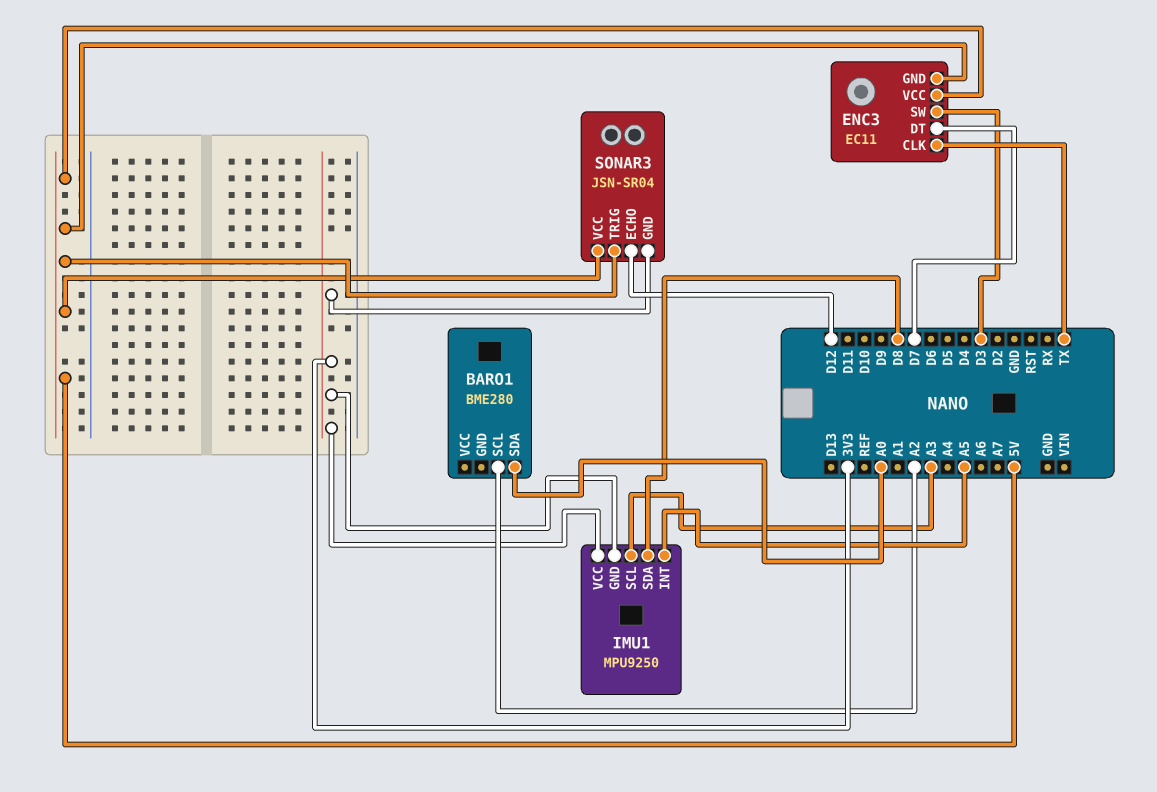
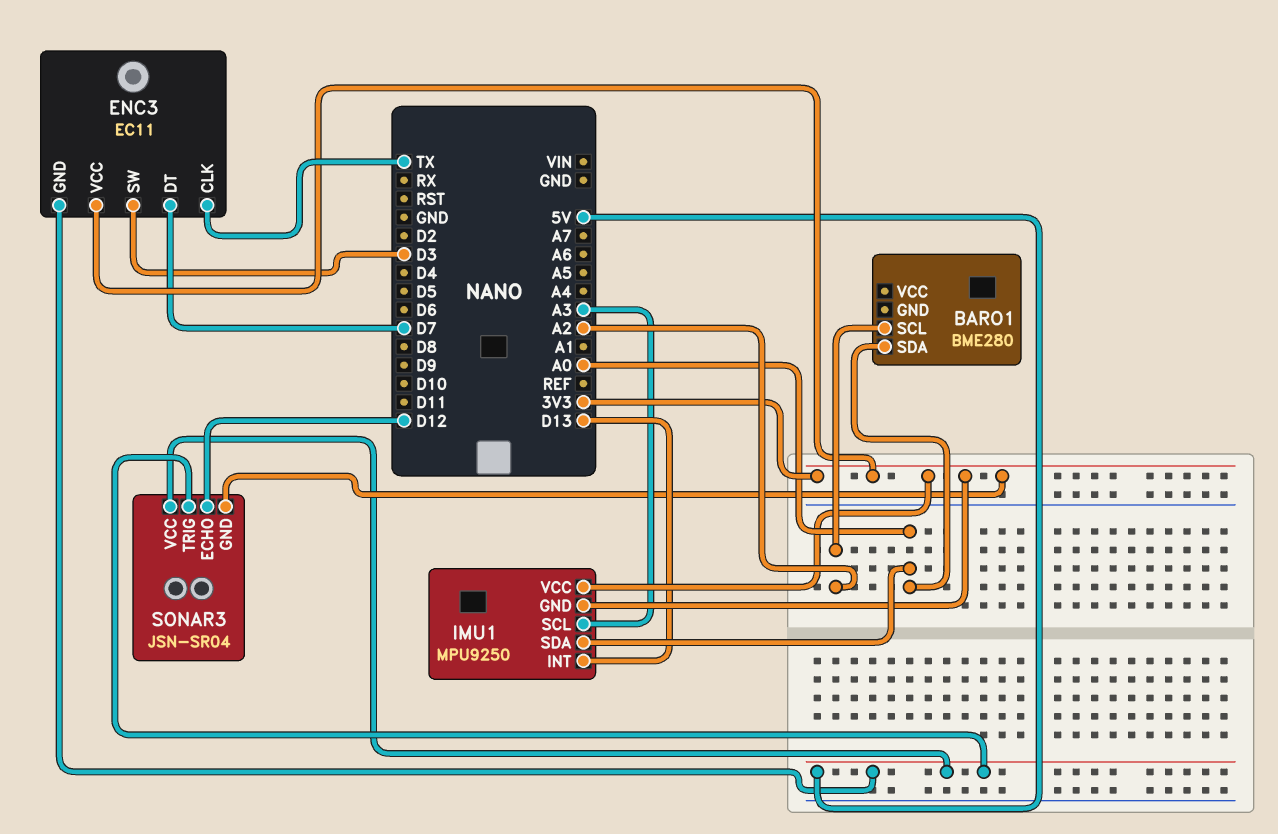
ENC3 pin VCC: 5V -> 3V3
IMU1 pin INT: A5 -> D13
IMU1 pin SDA: D8 -> A0

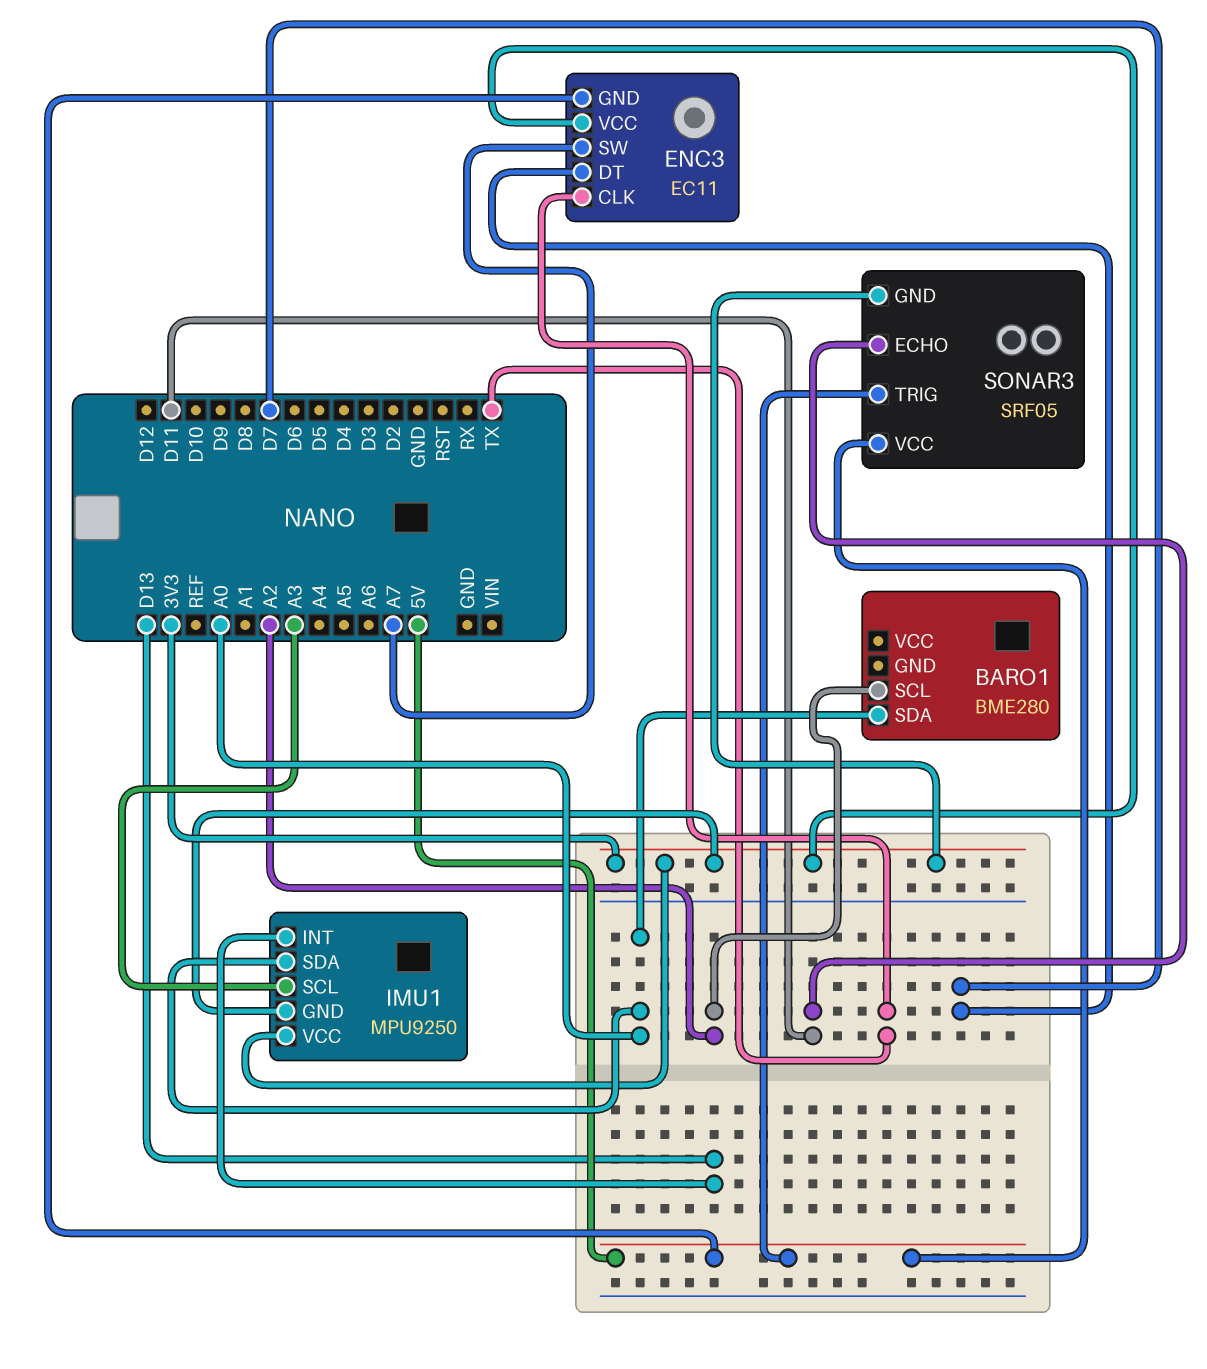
ENC3 pin SW: D3 -> A7
SONAR3: JSN-SR04 -> SRF05
SONAR3 pin ECHO: D12 -> D11

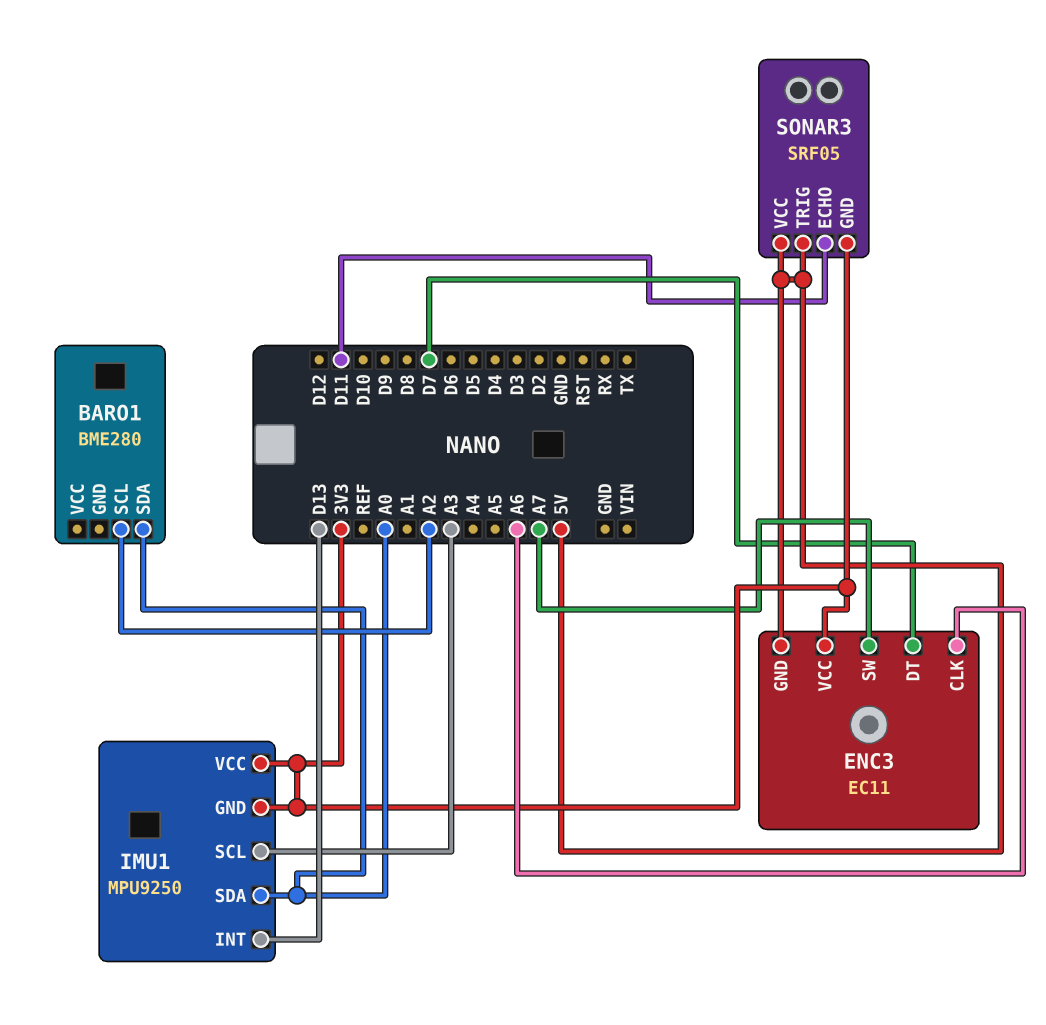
ENC3 pin CLK: TX -> A6

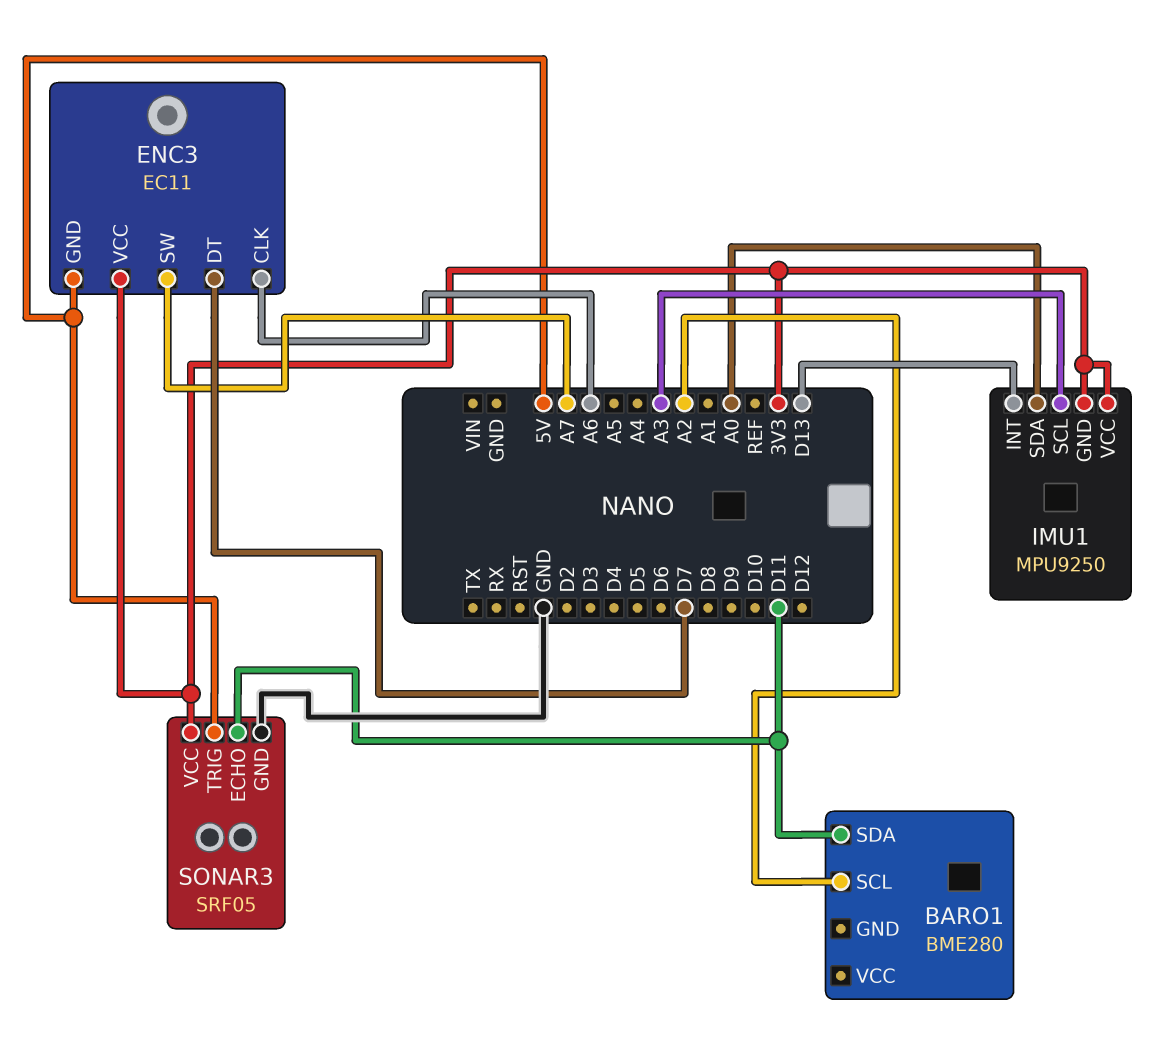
BARO1 pin SDA: A0 -> D11
SONAR3 pin GND: 3V3 -> GND
SONAR3 pin VCC: 5V -> 3V3

